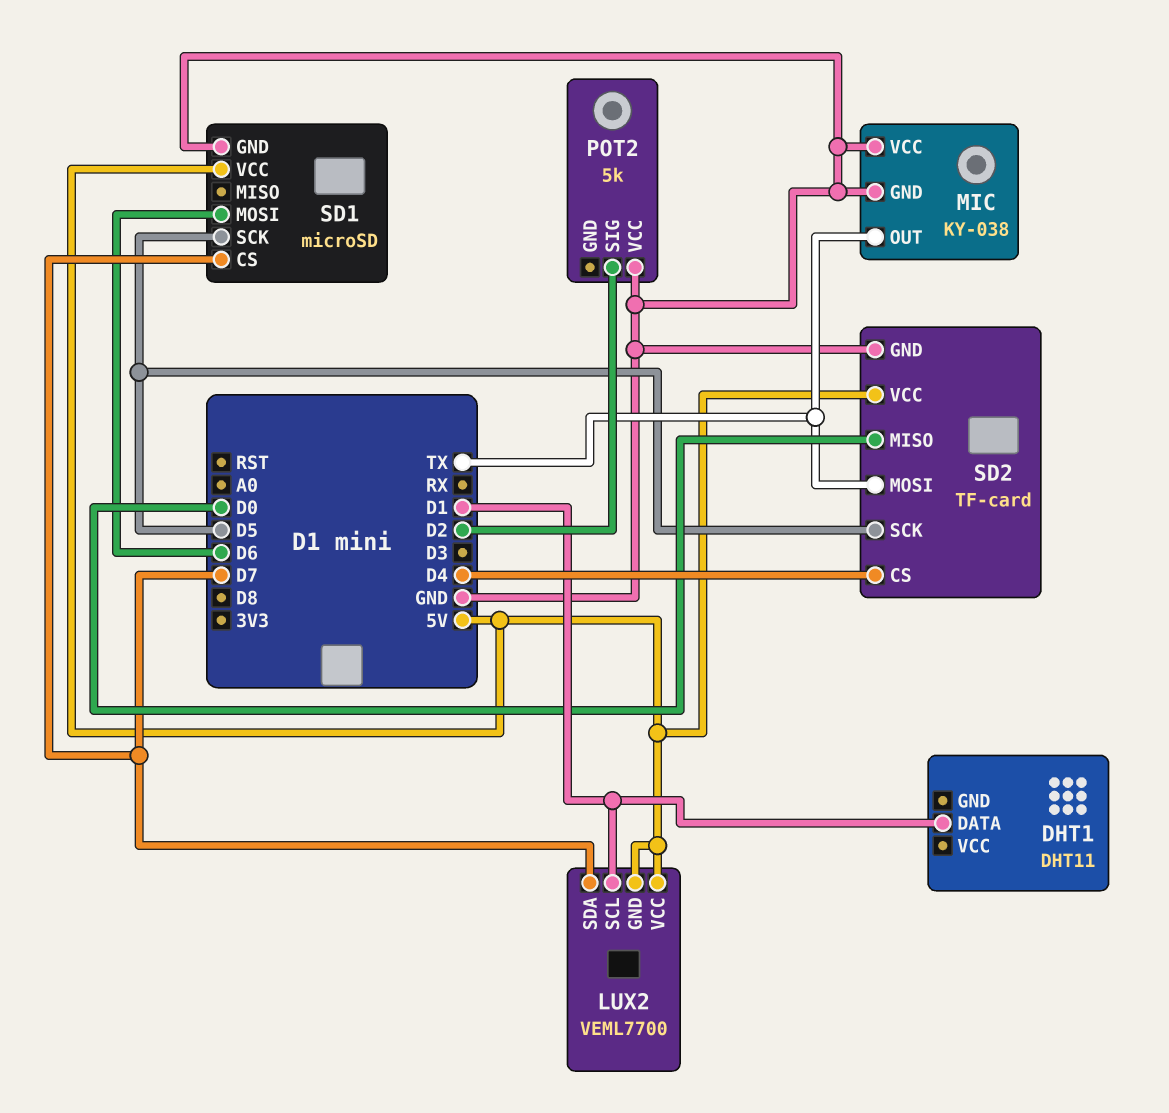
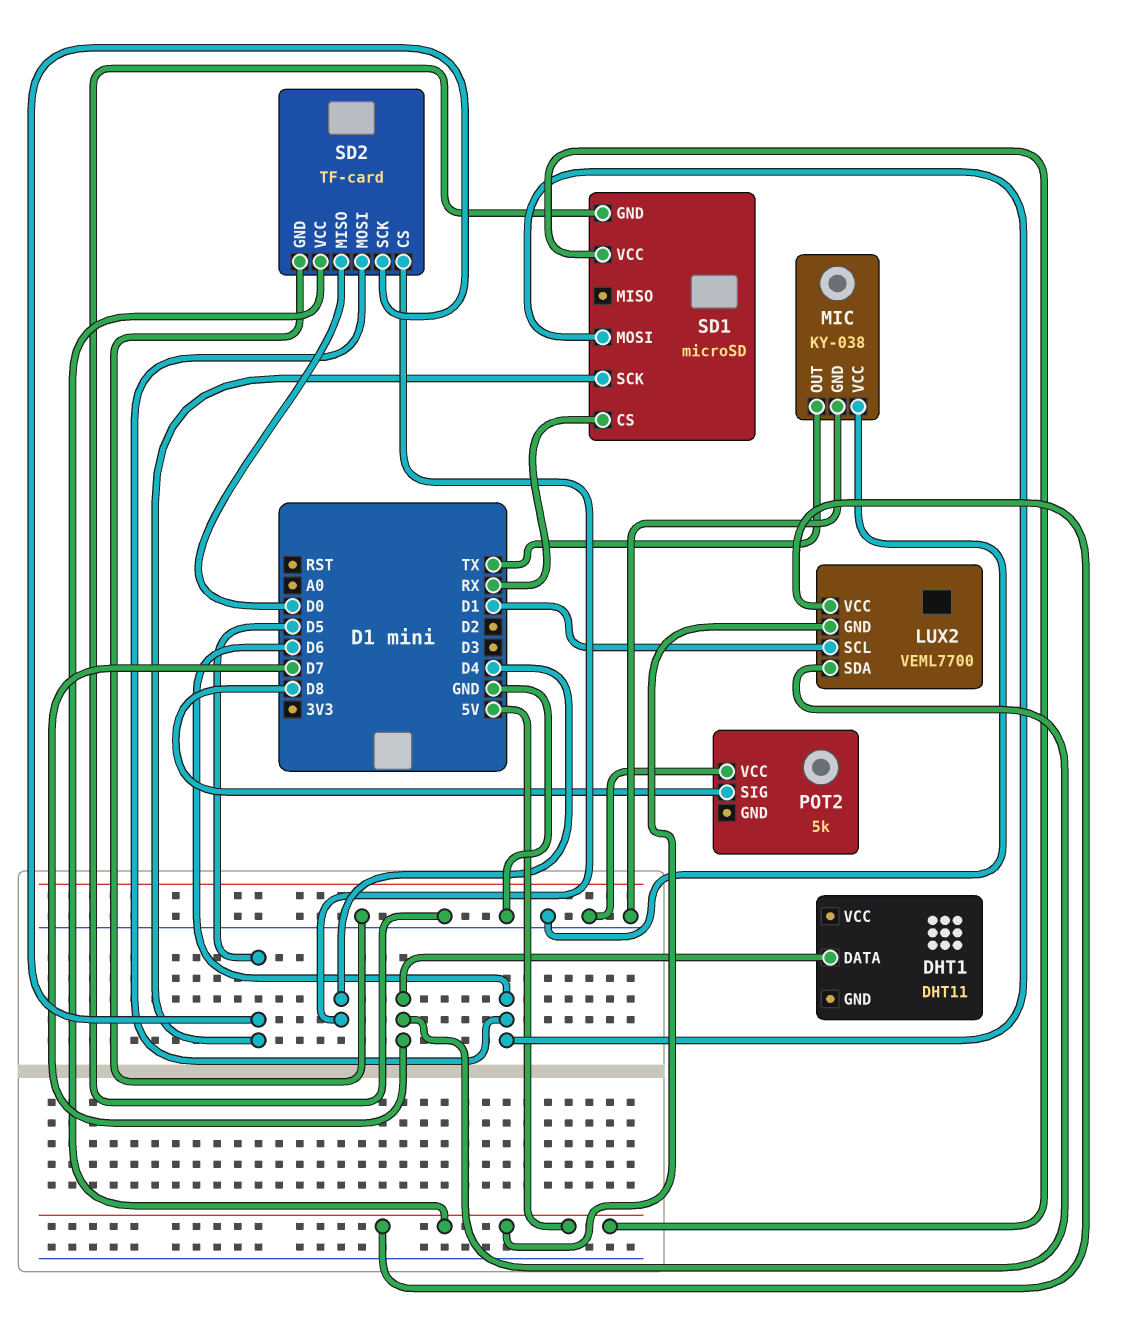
DHT1 pin DATA: D1 -> D7
POT2 pin SIG: D2 -> D8
SD1 pin CS: D7 -> RX
SD2 pin MOSI: TX -> D6

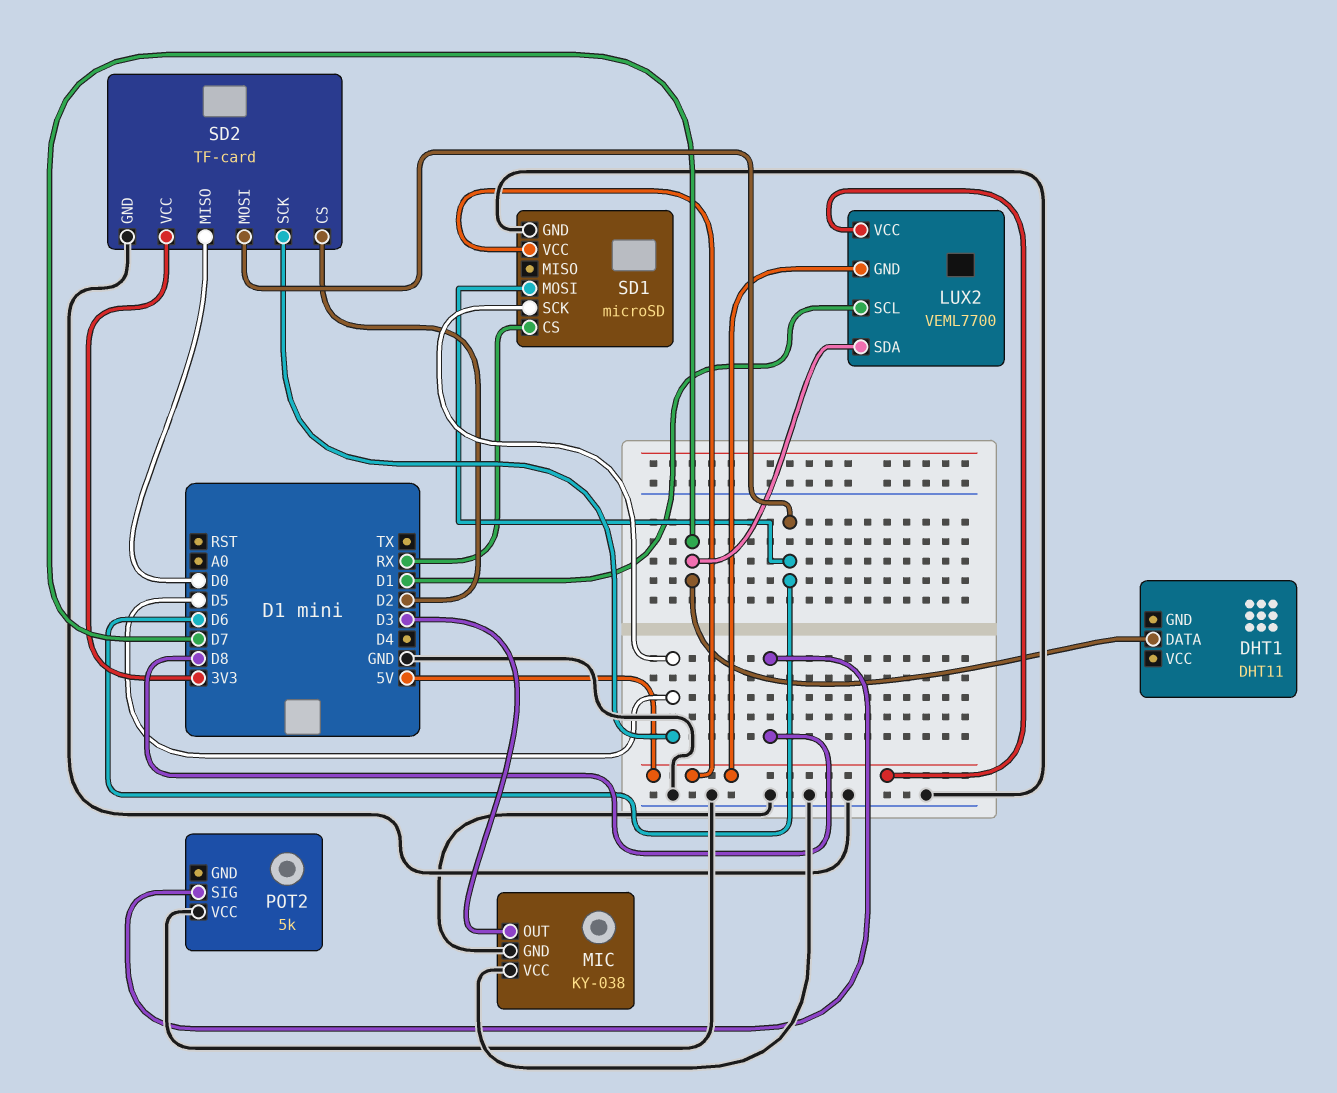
MIC pin OUT: TX -> D3
SD2 pin CS: D4 -> D2
SD2 pin VCC: 5V -> 3V3

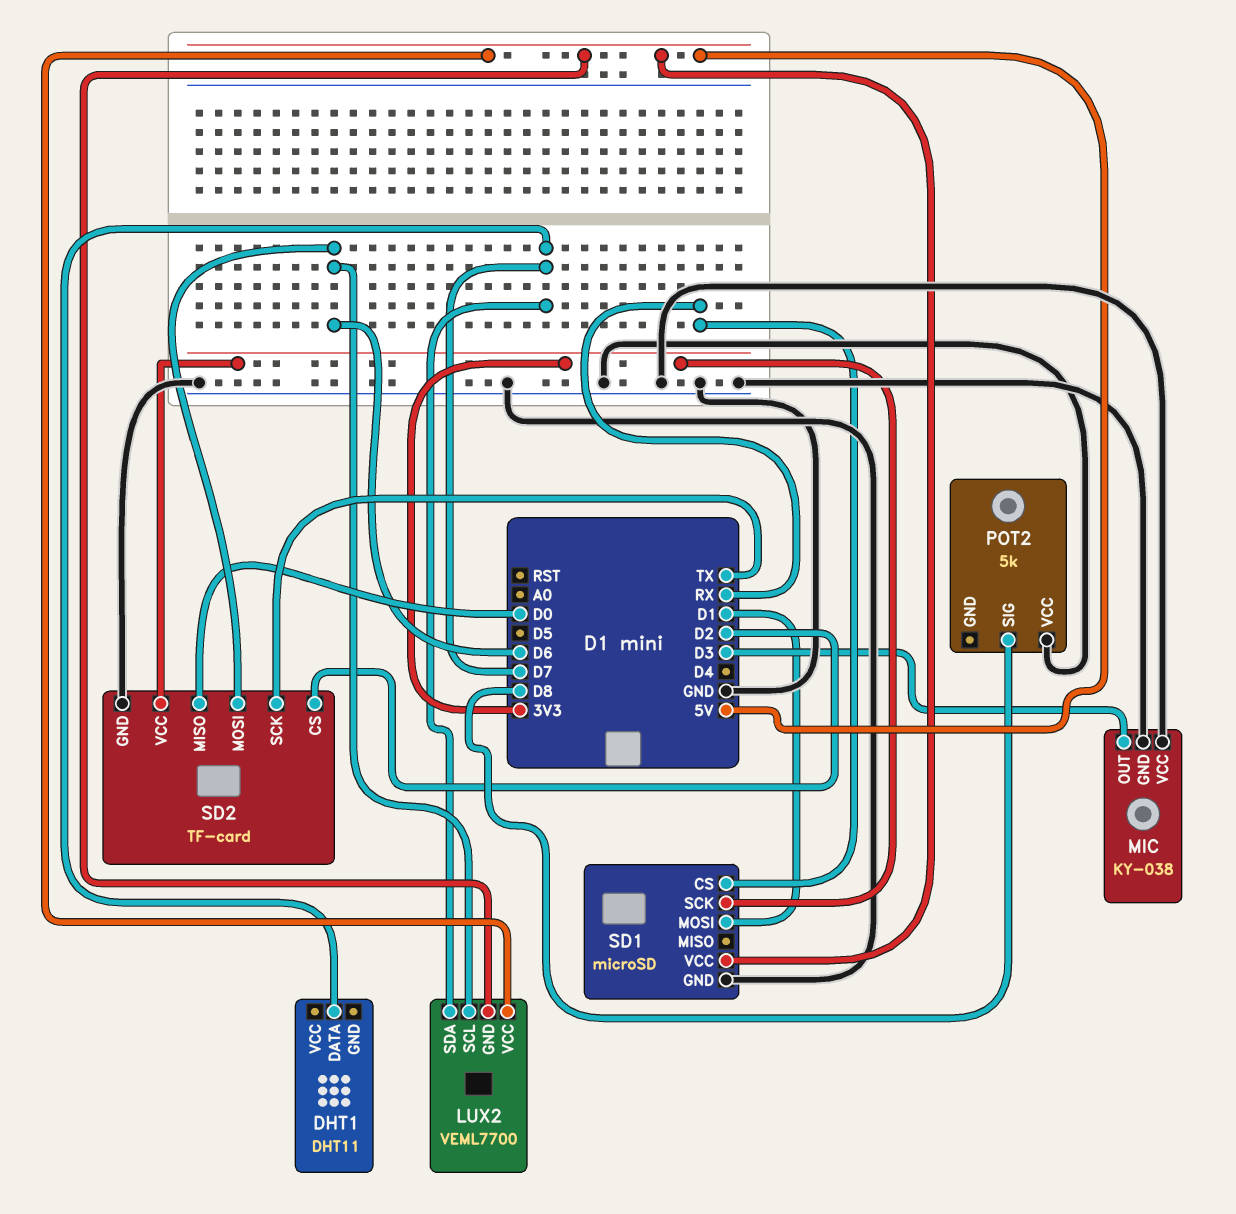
LUX2 pin SCL: D1 -> D6
SD1 pin MOSI: D6 -> D1
SD1 pin SCK: D5 -> 3V3
SD2 pin SCK: D5 -> TX

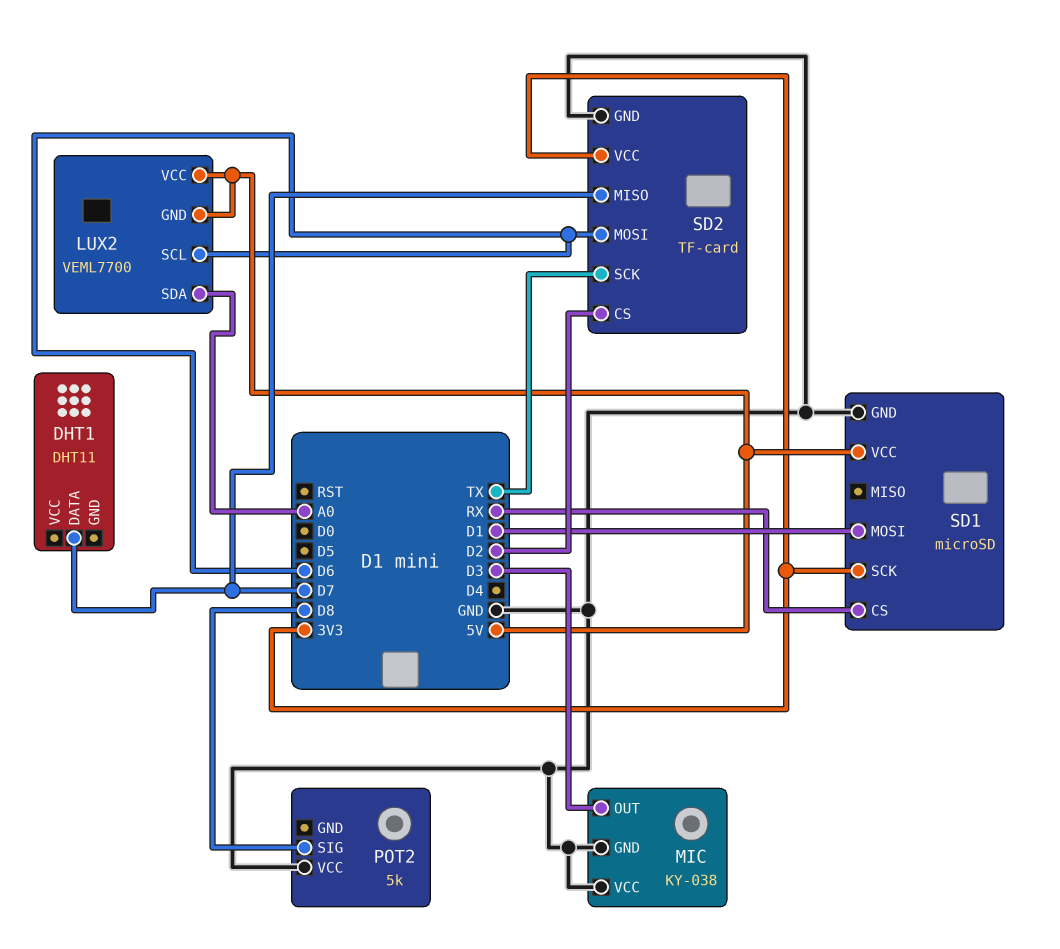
LUX2 pin SDA: D7 -> A0
SD2 pin MISO: D0 -> D7

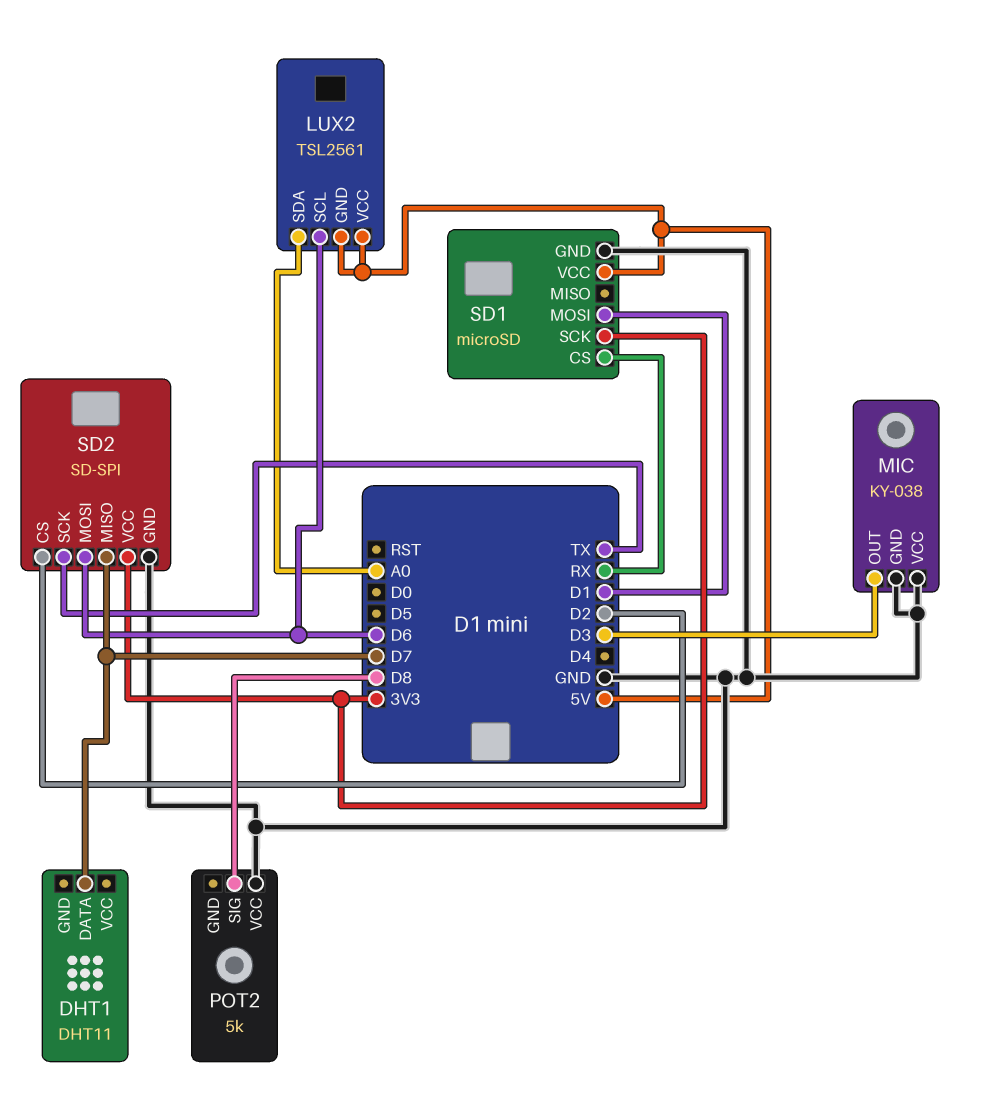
LUX2: VEML7700 -> TSL2561
SD2: TF-card -> SD-SPI

